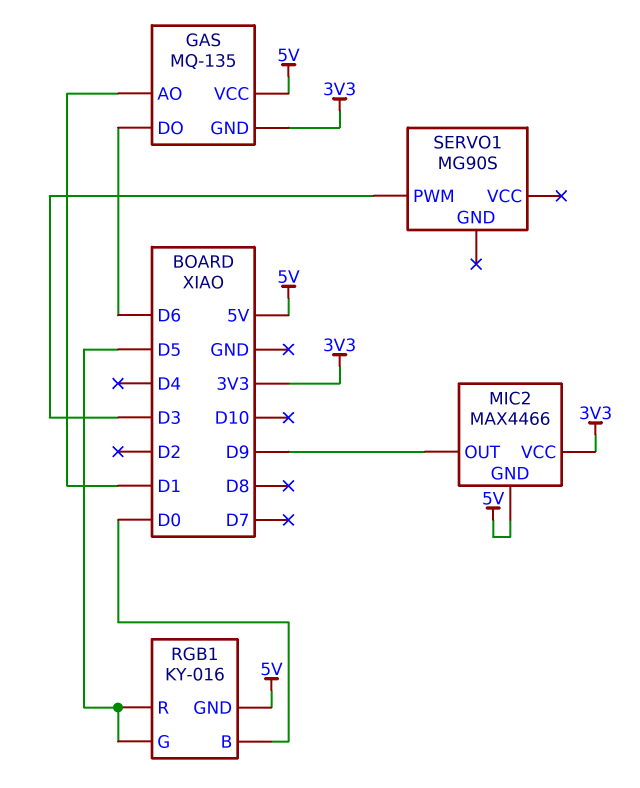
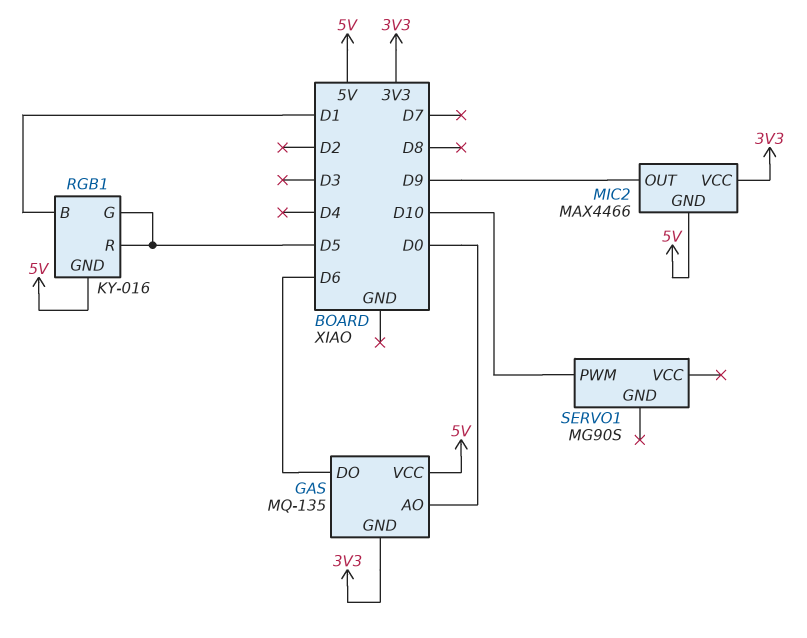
GAS pin AO: D1 -> D0
RGB1 pin B: D0 -> D1
SERVO1 pin PWM: D3 -> D10

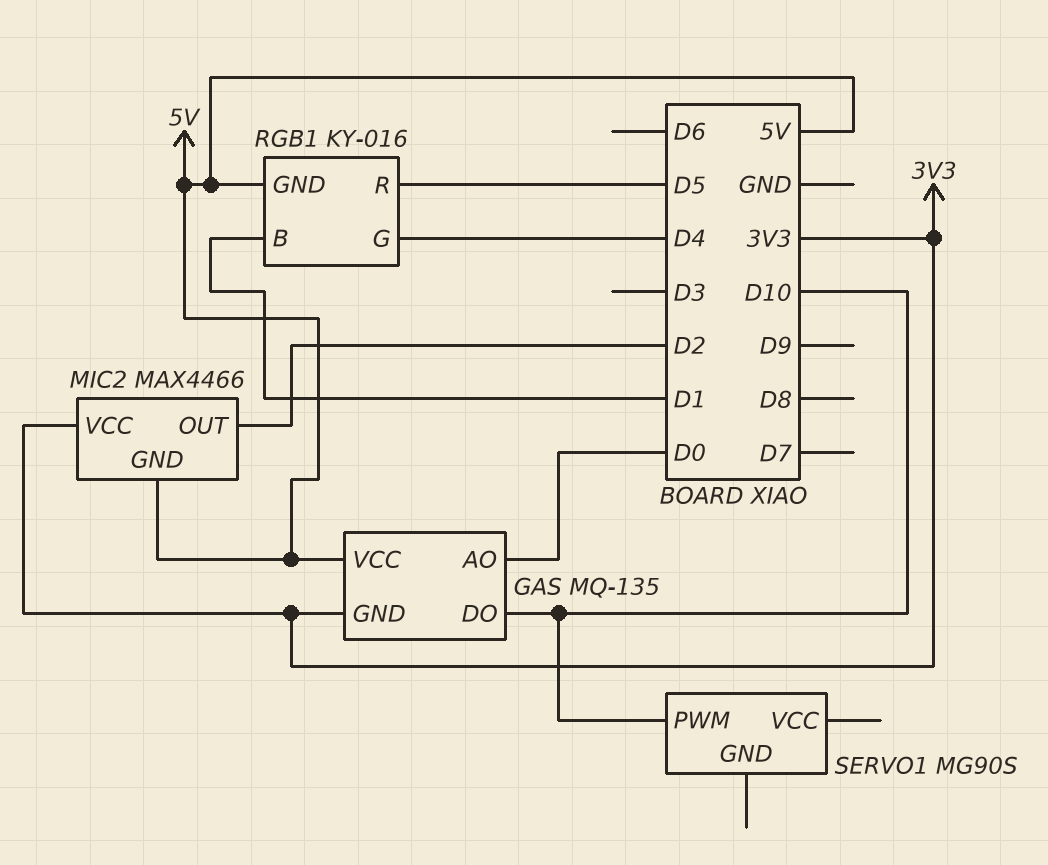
GAS pin DO: D6 -> D10
MIC2 pin OUT: D9 -> D2
RGB1 pin G: D5 -> D4

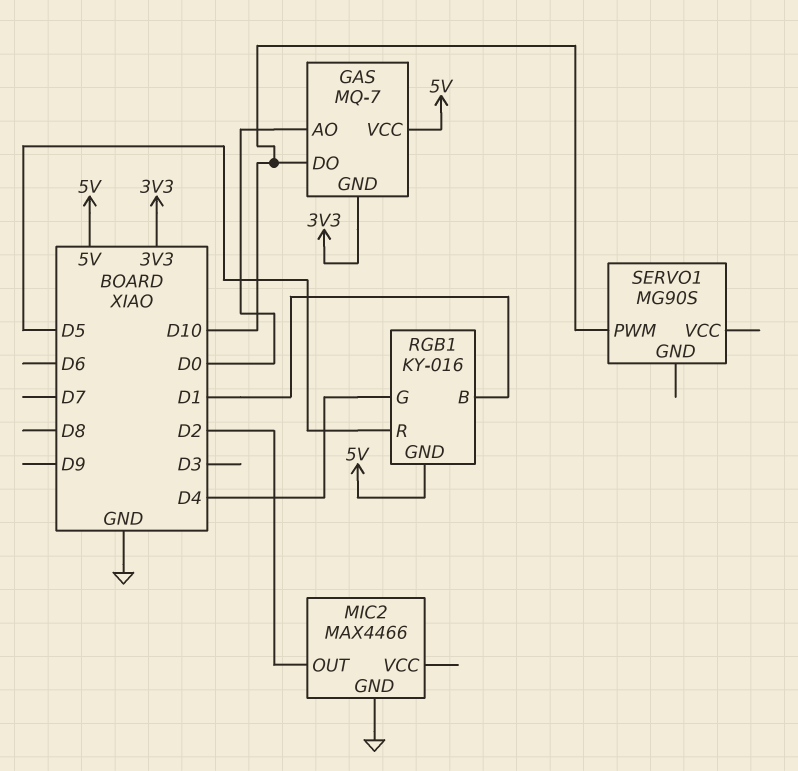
GAS: MQ-135 -> MQ-7
MIC2 pin GND: 5V -> GND
MIC2 pin VCC: 3V3 -> none

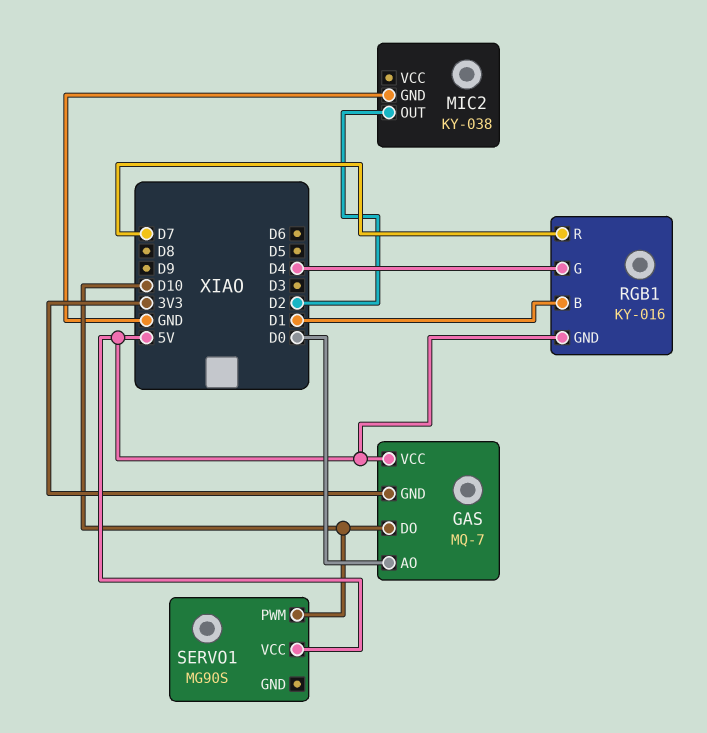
MIC2: MAX4466 -> KY-038
RGB1 pin R: D5 -> D7
SERVO1 pin VCC: none -> 5V

